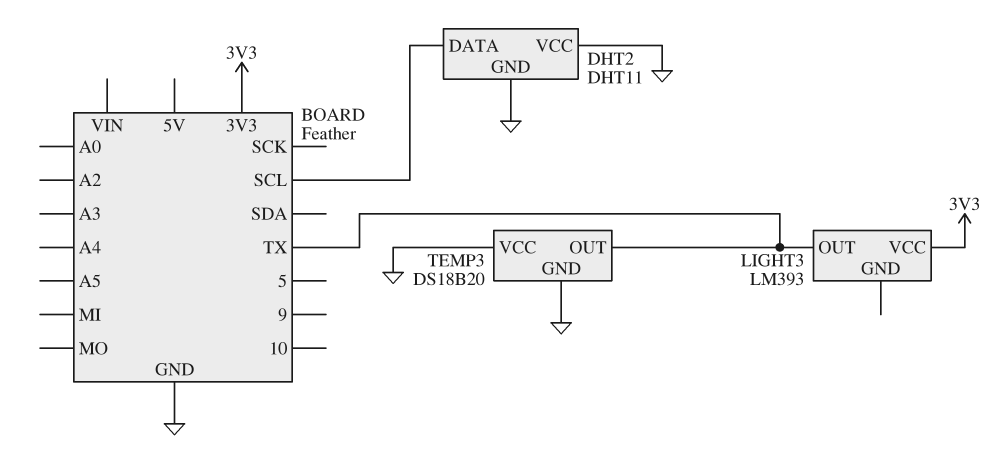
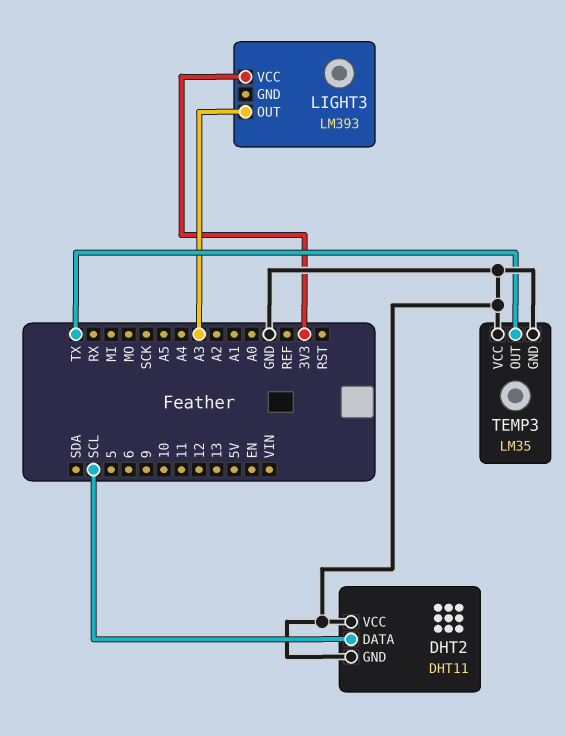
LIGHT3 pin OUT: TX -> A3
TEMP3: DS18B20 -> LM35

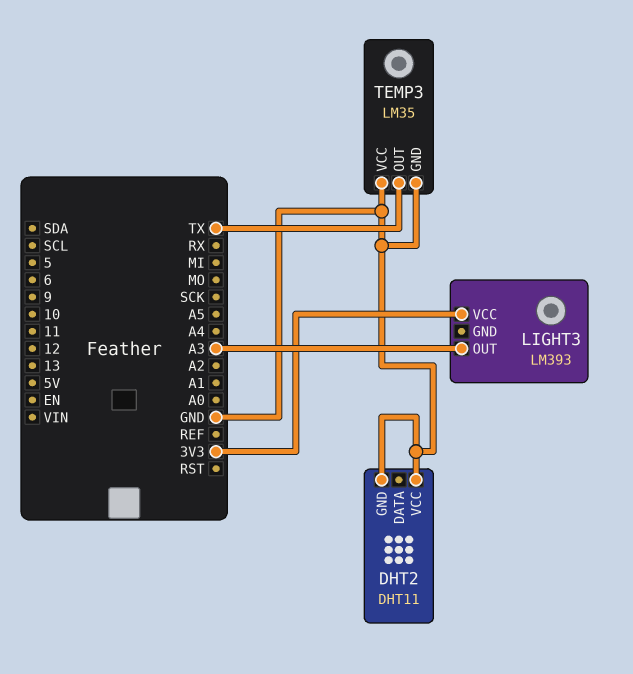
DHT2 pin DATA: SCL -> none

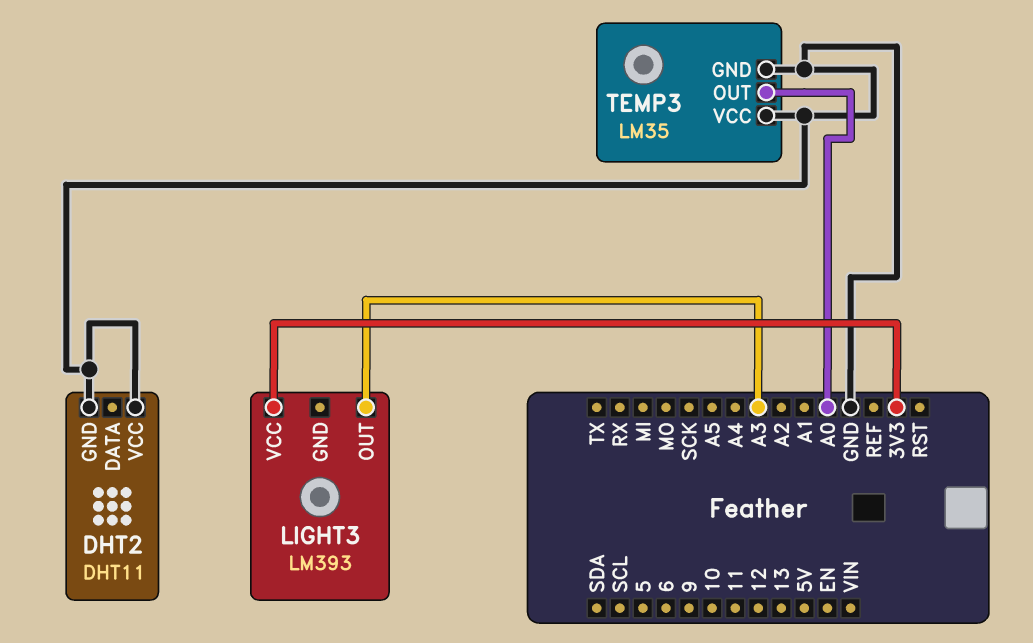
TEMP3 pin OUT: TX -> A0

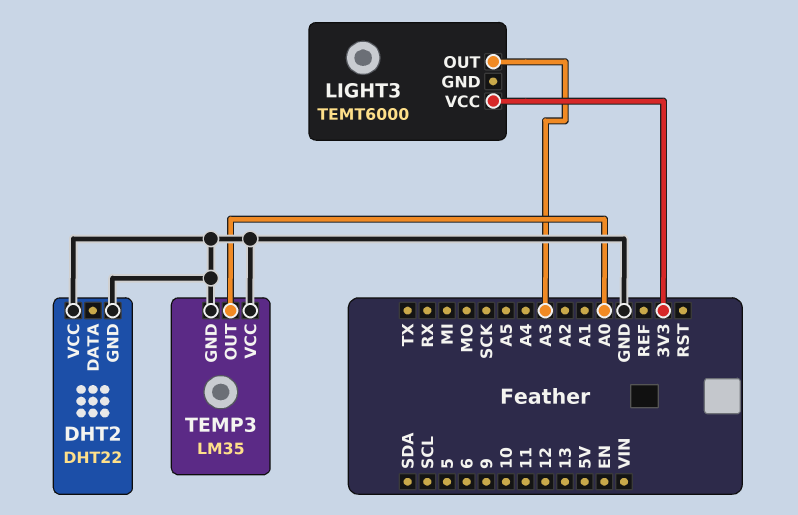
DHT2: DHT11 -> DHT22
LIGHT3: LM393 -> TEMT6000

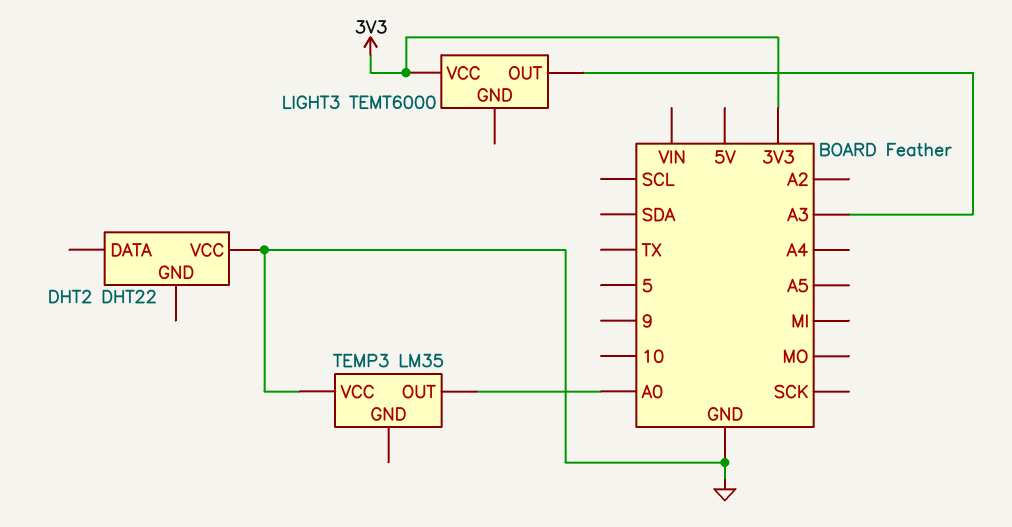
DHT2 pin GND: GND -> none
TEMP3 pin GND: GND -> none

